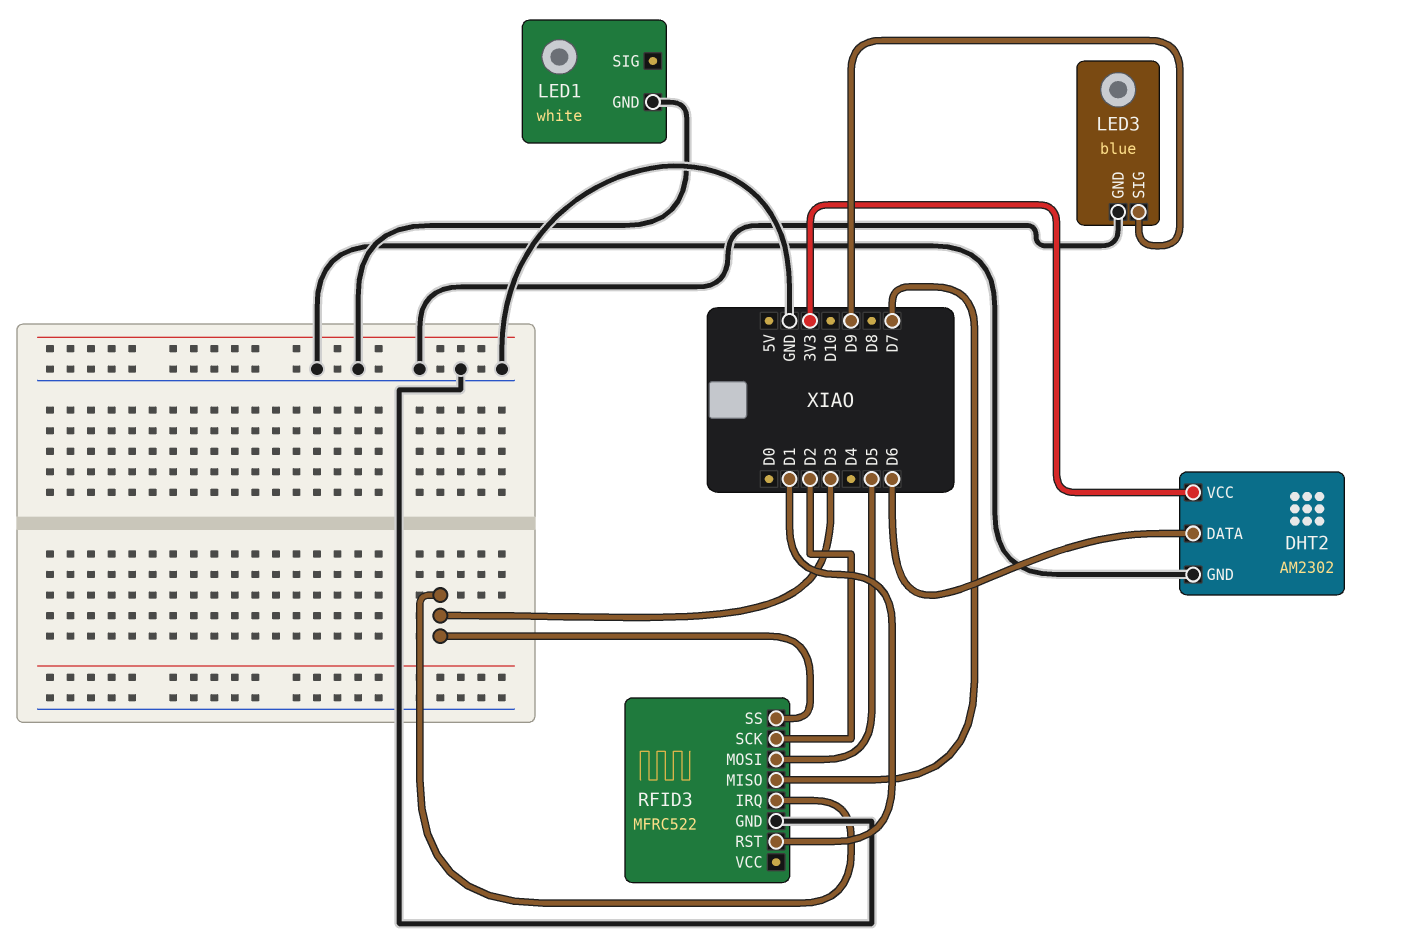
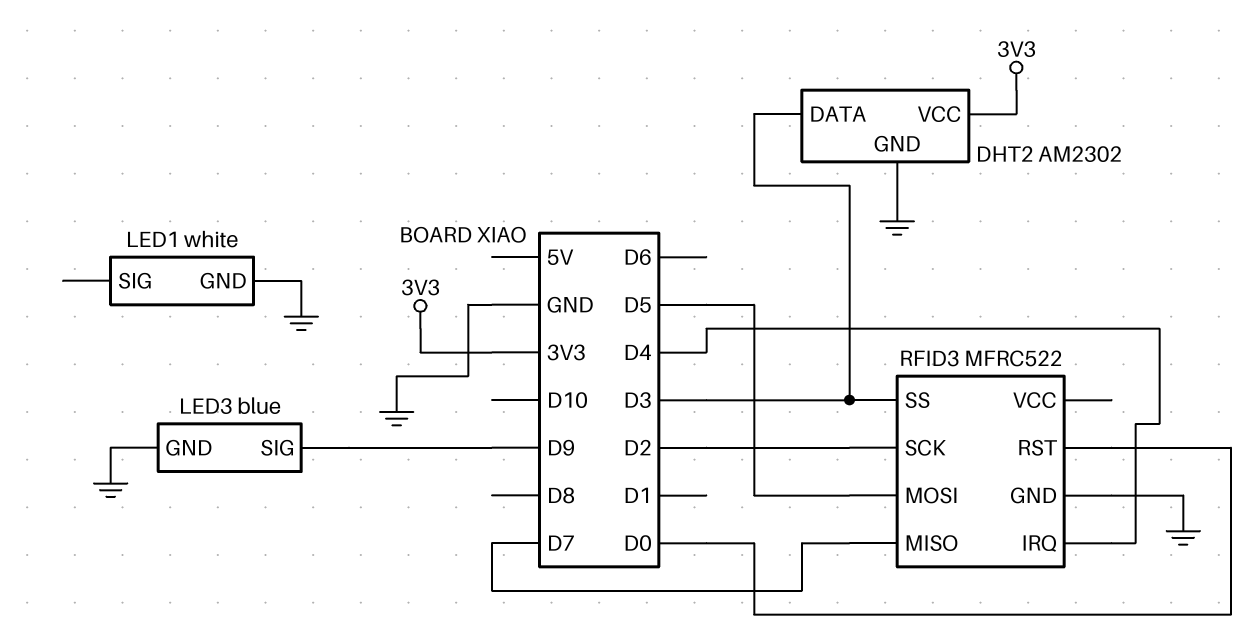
DHT2 pin DATA: D6 -> D3
RFID3 pin IRQ: D3 -> D4
RFID3 pin RST: D1 -> D0

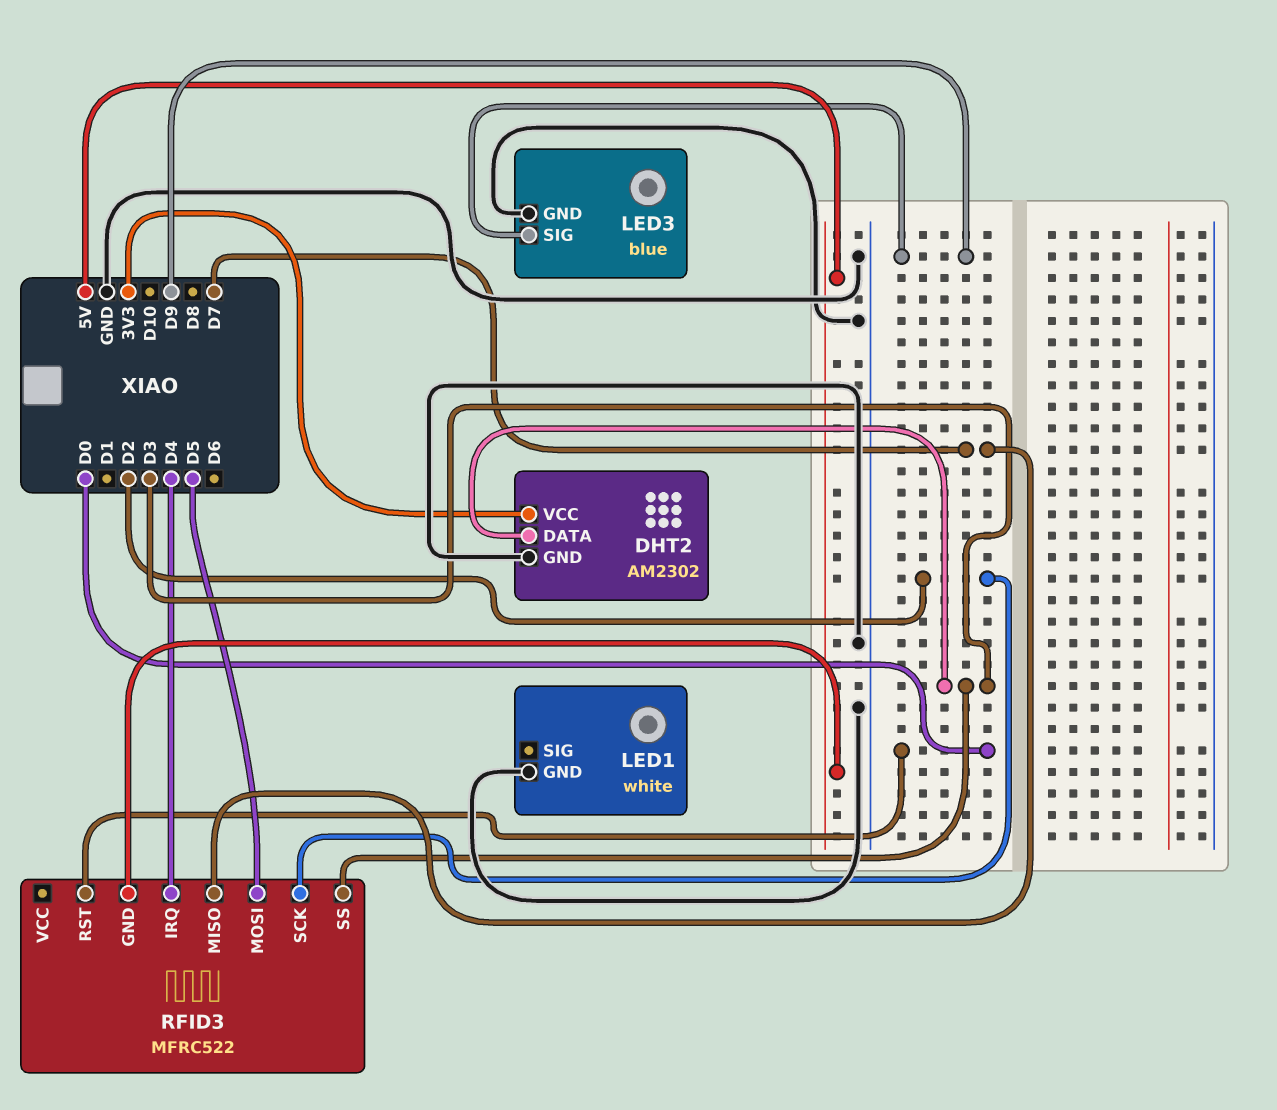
RFID3 pin GND: GND -> 5V

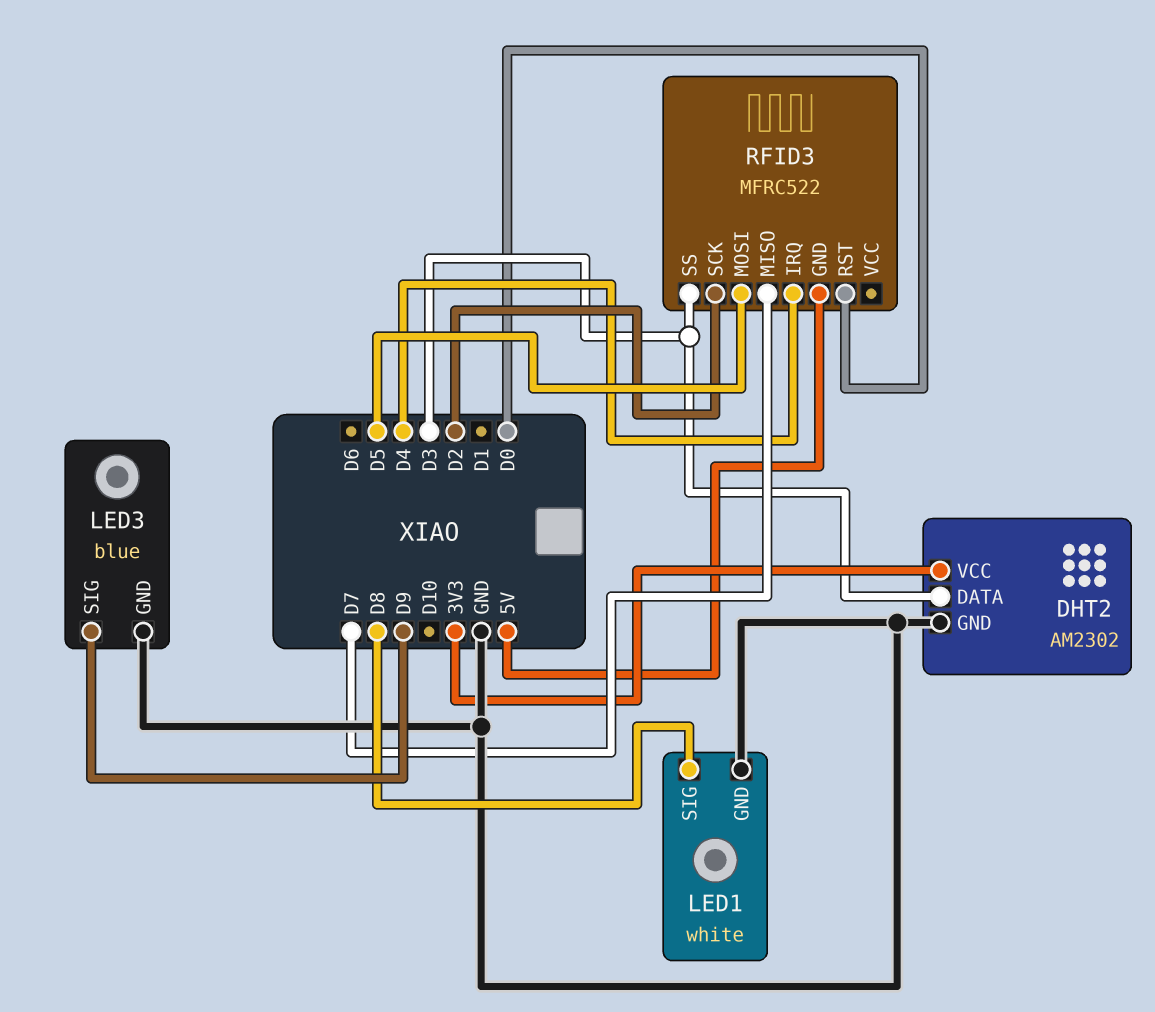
LED1 pin SIG: none -> D8

